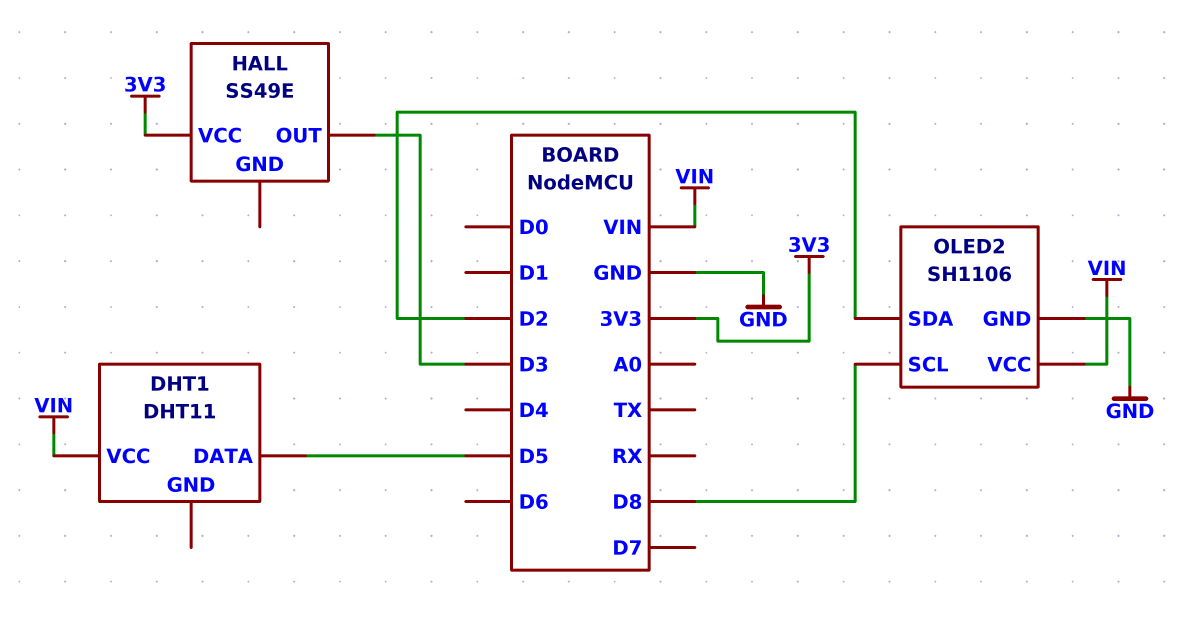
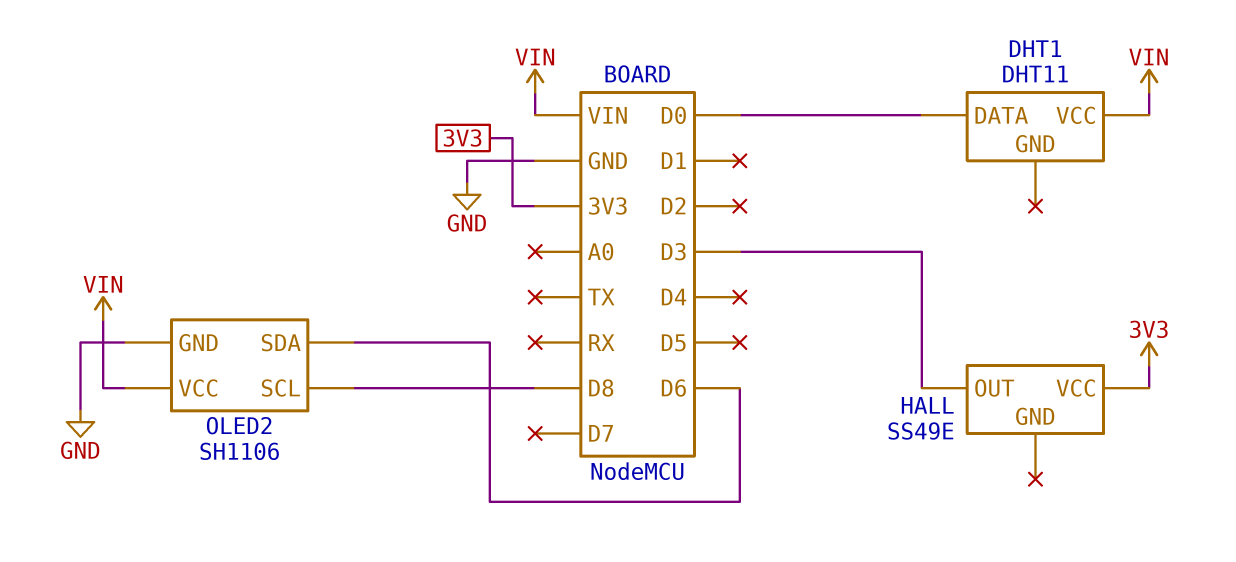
DHT1 pin DATA: D5 -> D0
OLED2 pin SDA: D2 -> D6

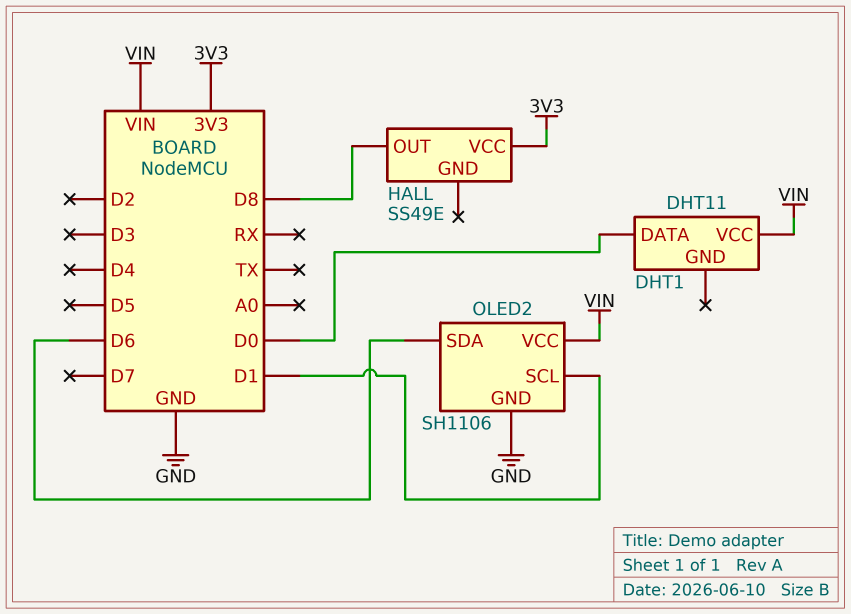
HALL pin OUT: D3 -> D8
OLED2 pin SCL: D8 -> D1

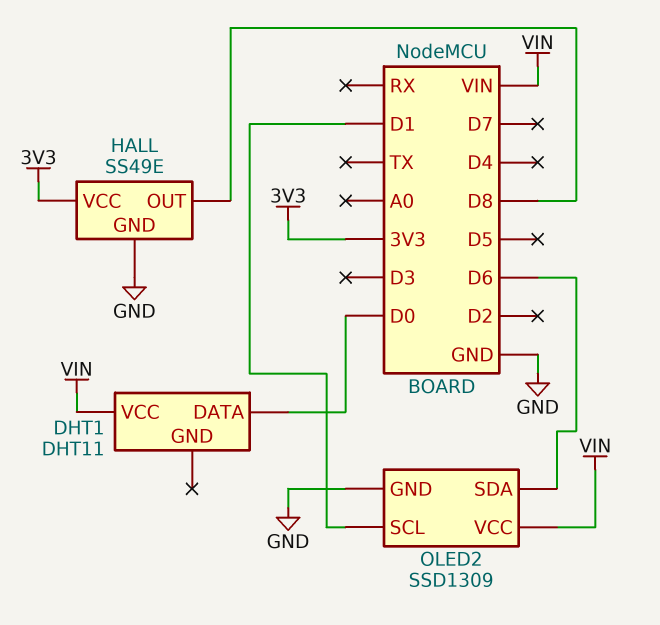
HALL pin GND: none -> GND
OLED2: SH1106 -> SSD1309

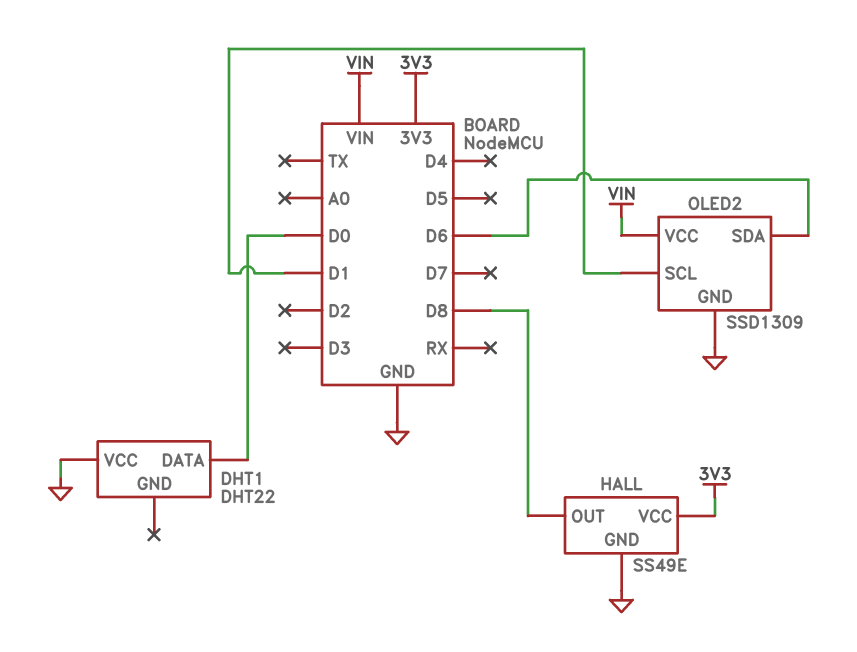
DHT1: DHT11 -> DHT22
DHT1 pin VCC: VIN -> GND

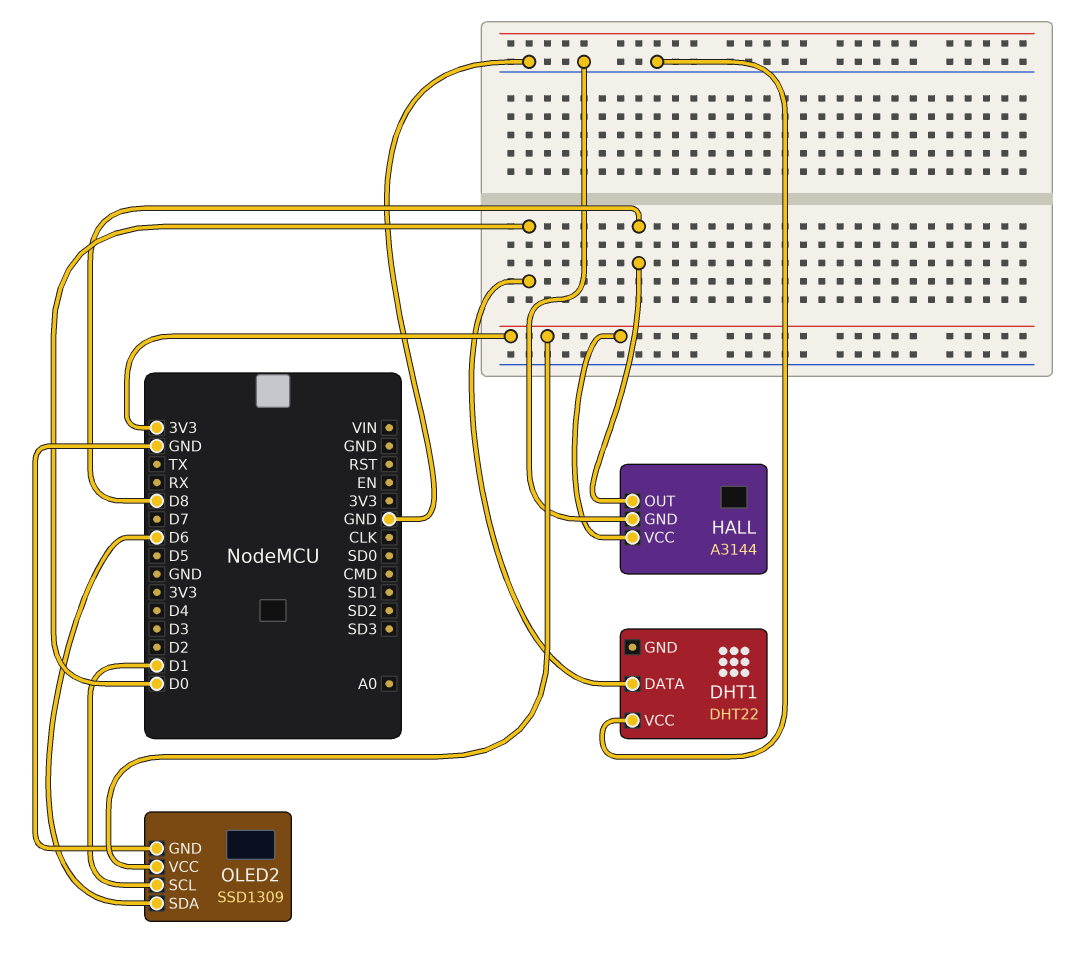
HALL: SS49E -> A3144
OLED2 pin VCC: VIN -> 3V3

